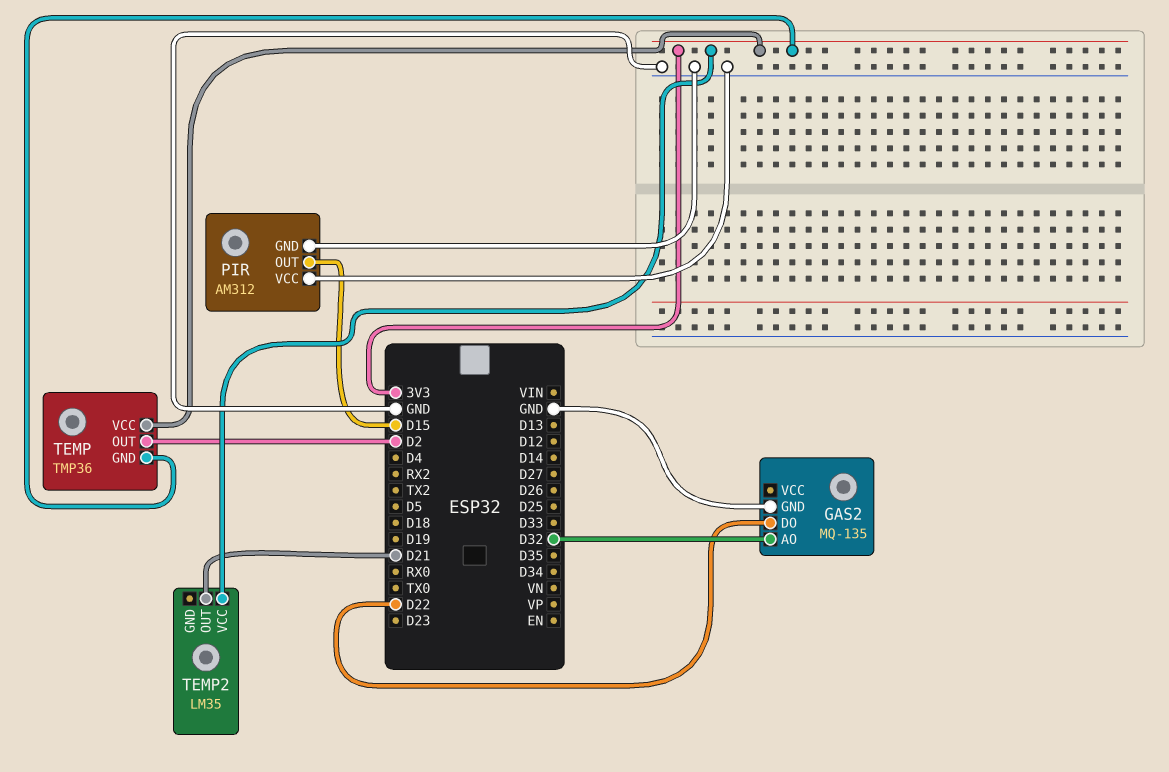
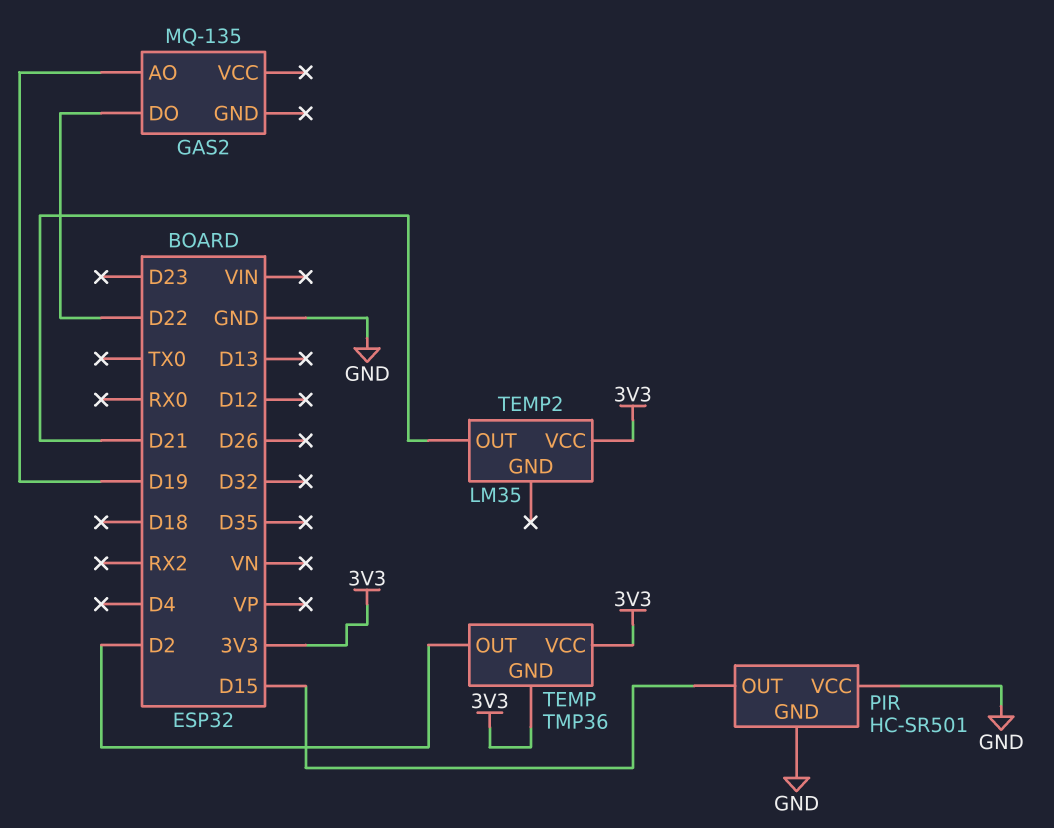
GAS2 pin AO: D32 -> D19
GAS2 pin GND: GND -> none
PIR: AM312 -> HC-SR501

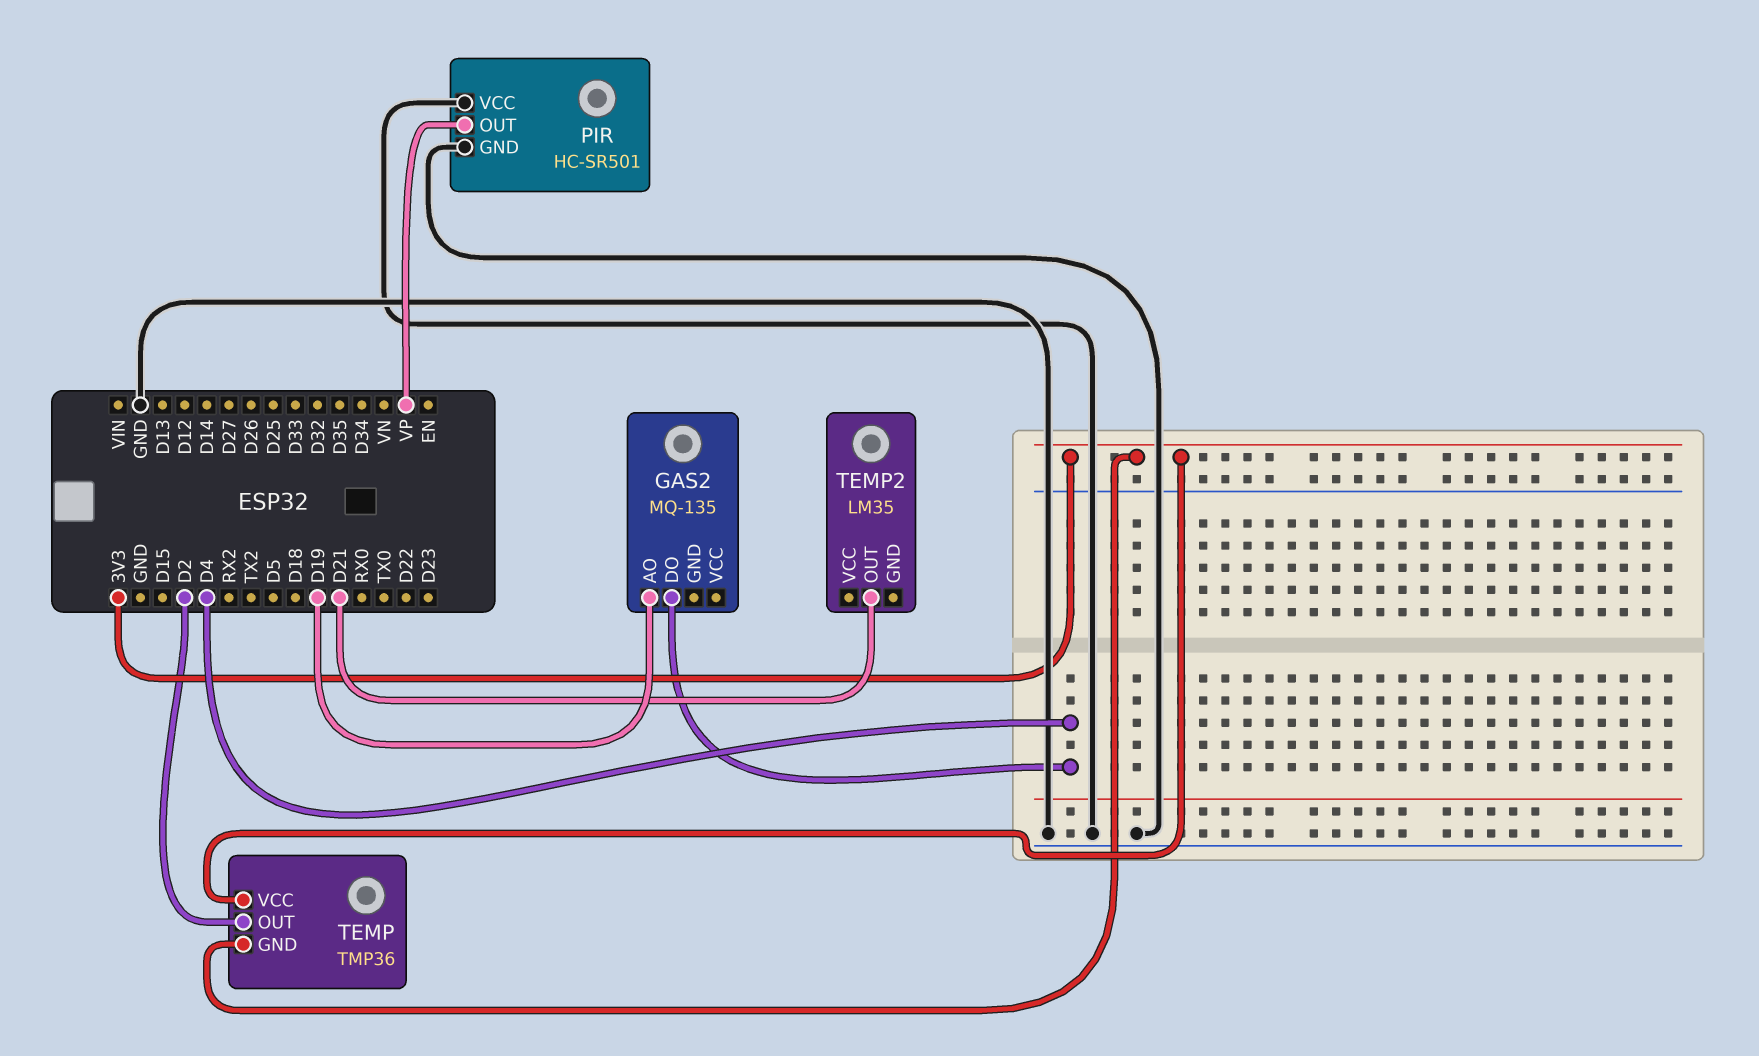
GAS2 pin DO: D22 -> D4
PIR pin OUT: D15 -> VP
TEMP2 pin VCC: 3V3 -> none

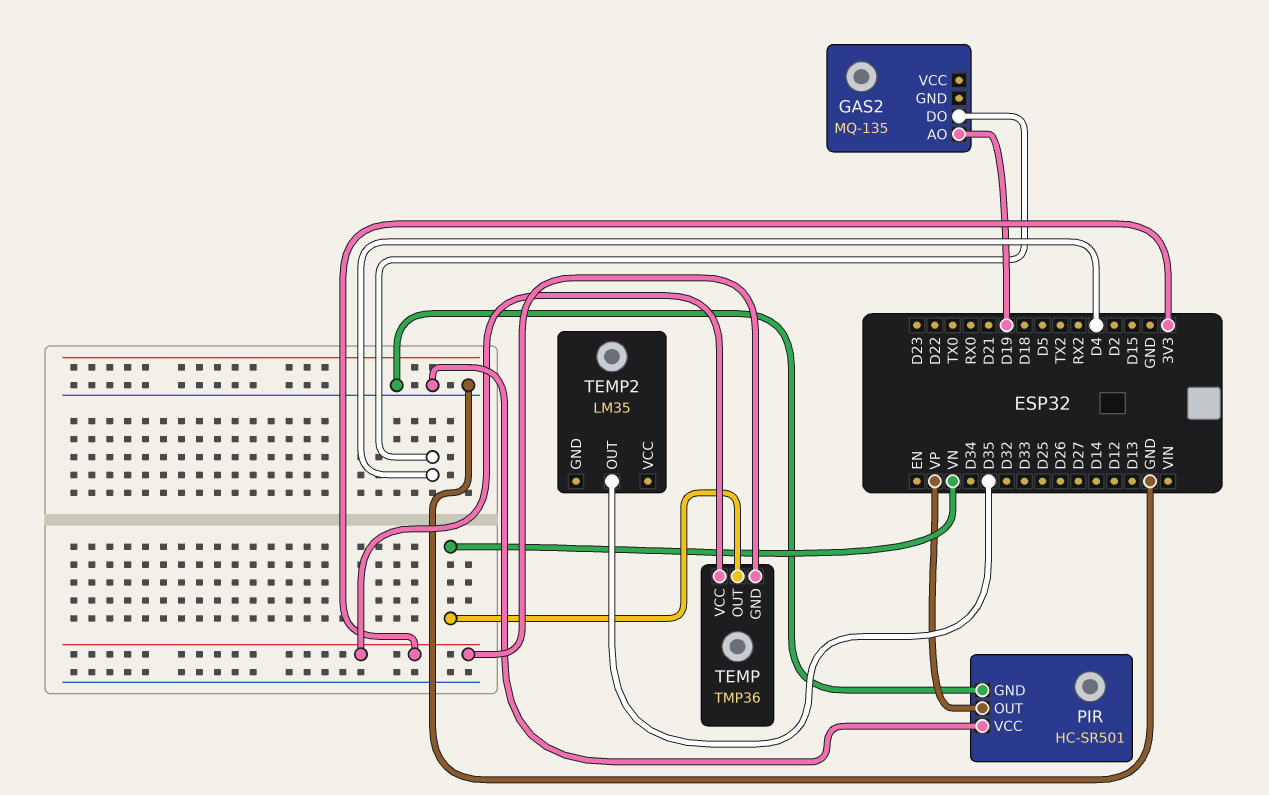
TEMP pin OUT: D2 -> VN
TEMP2 pin OUT: D21 -> D35

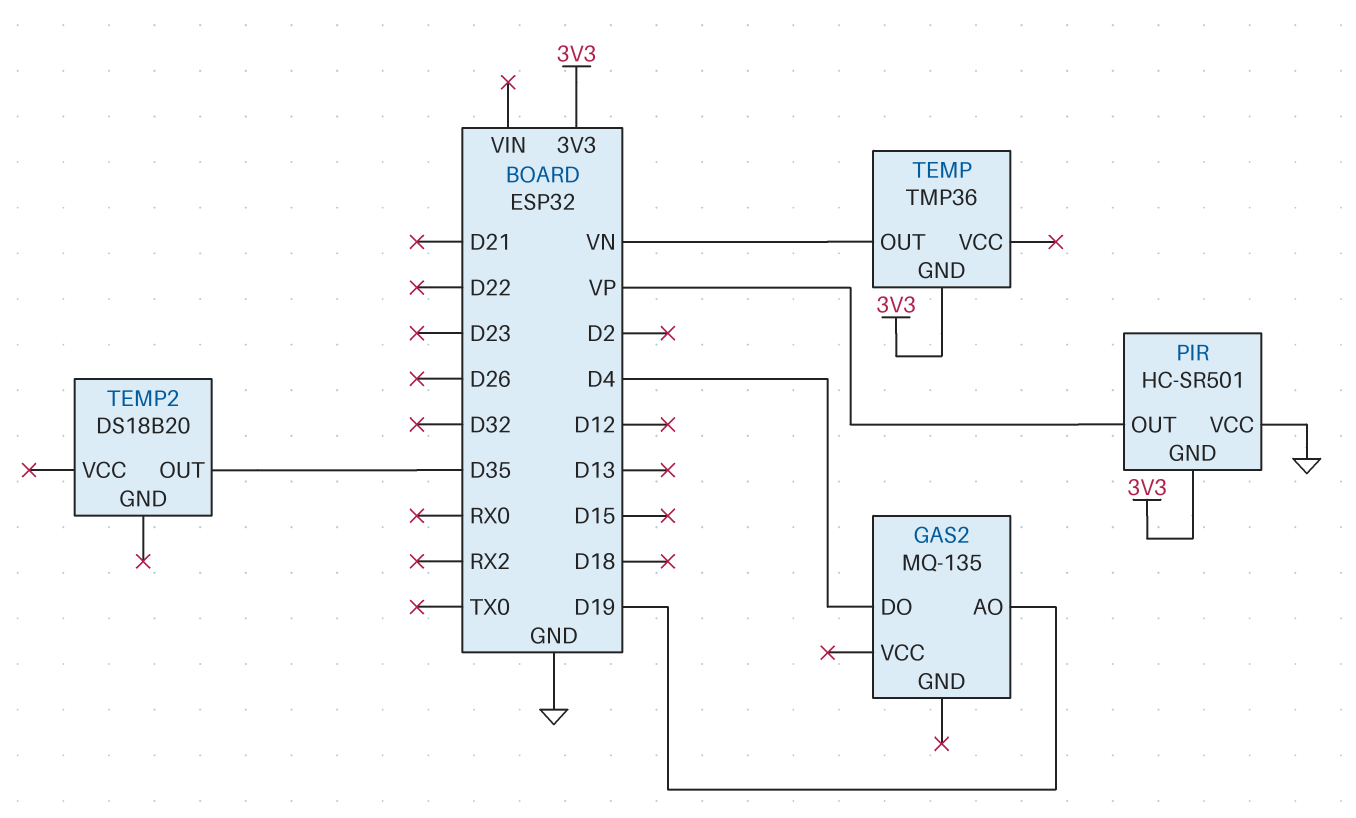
PIR pin GND: GND -> 3V3
TEMP pin VCC: 3V3 -> none
TEMP2: LM35 -> DS18B20

